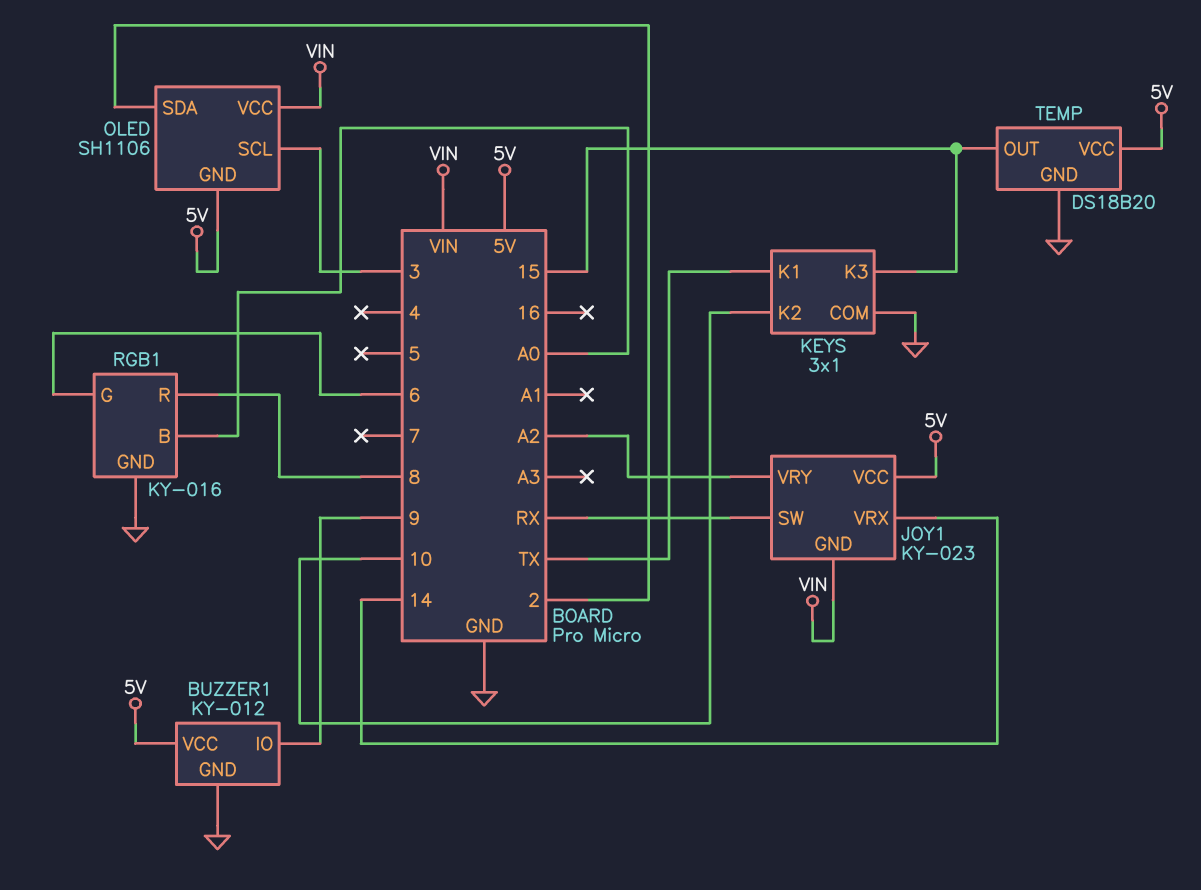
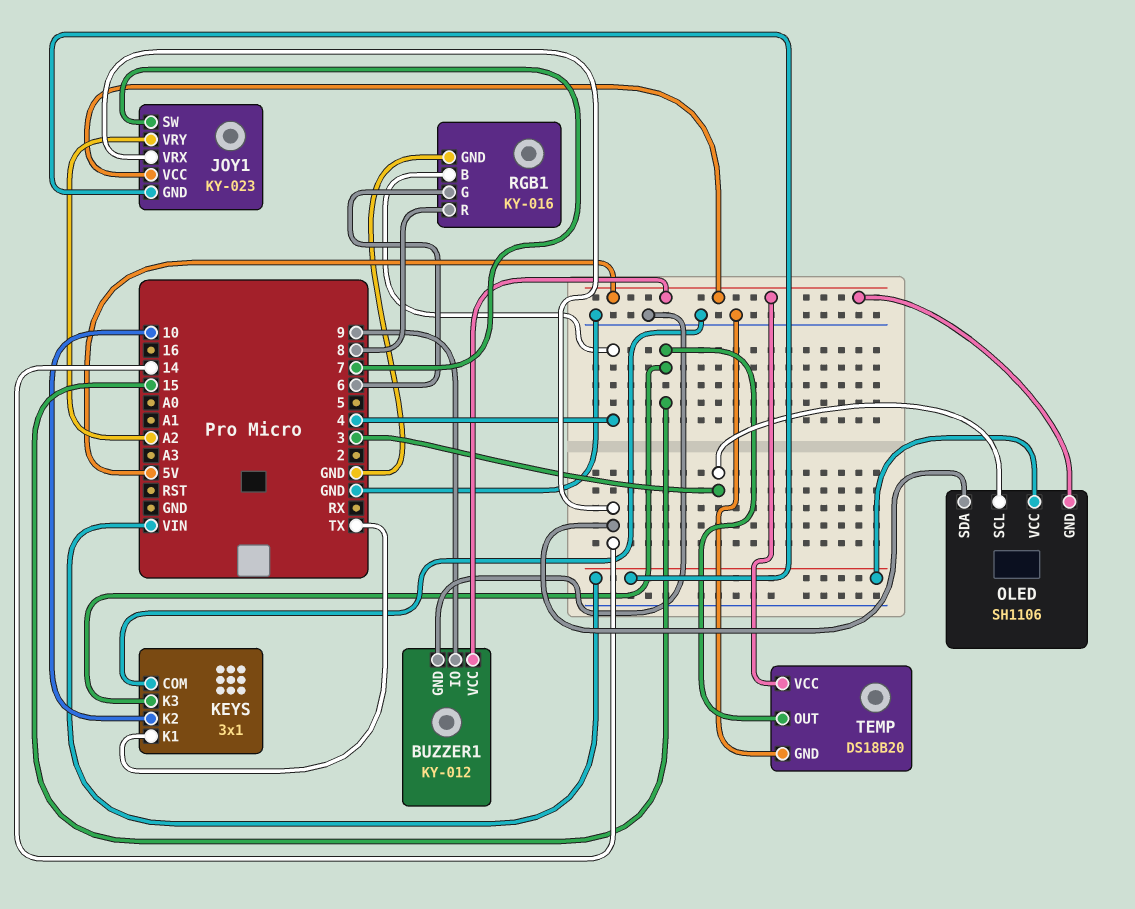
JOY1 pin SW: RX -> 7
OLED pin SDA: 2 -> 14
RGB1 pin B: A0 -> 4

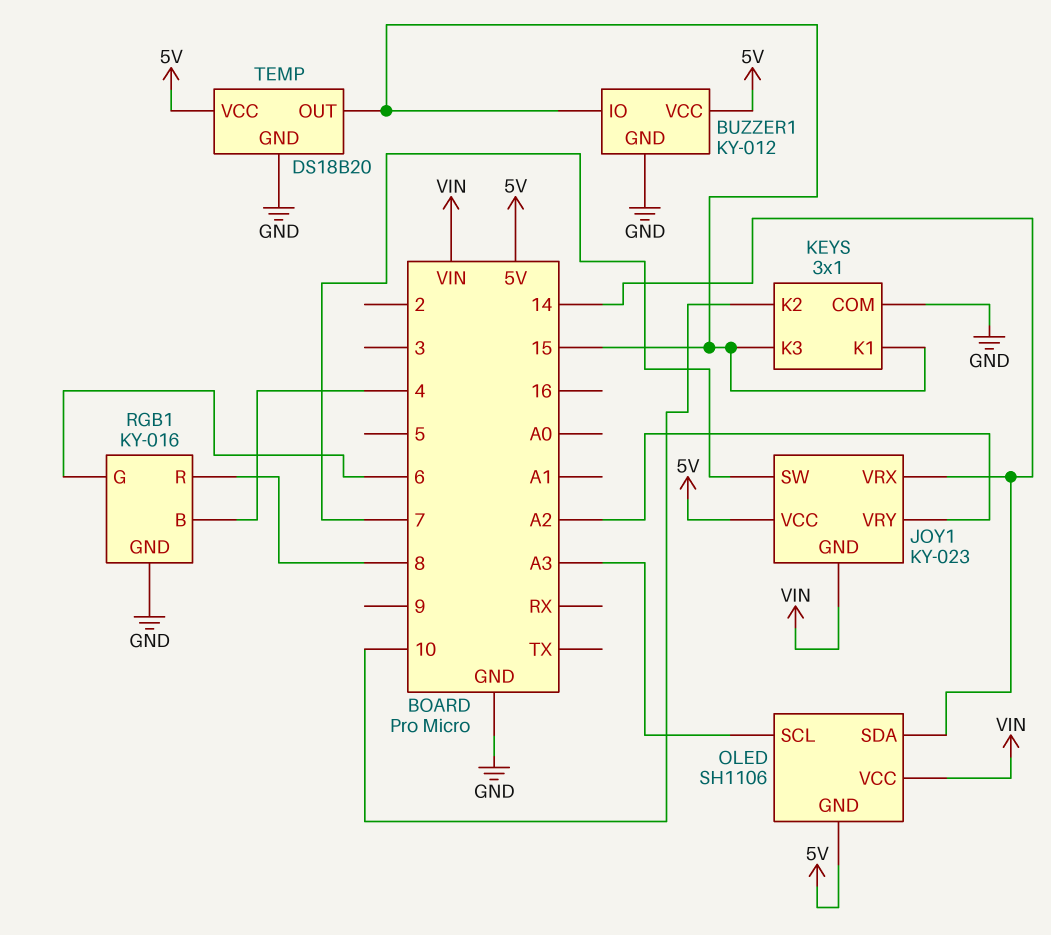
BUZZER1 pin IO: 9 -> 15
KEYS pin K1: TX -> 15
OLED pin SCL: 3 -> A3

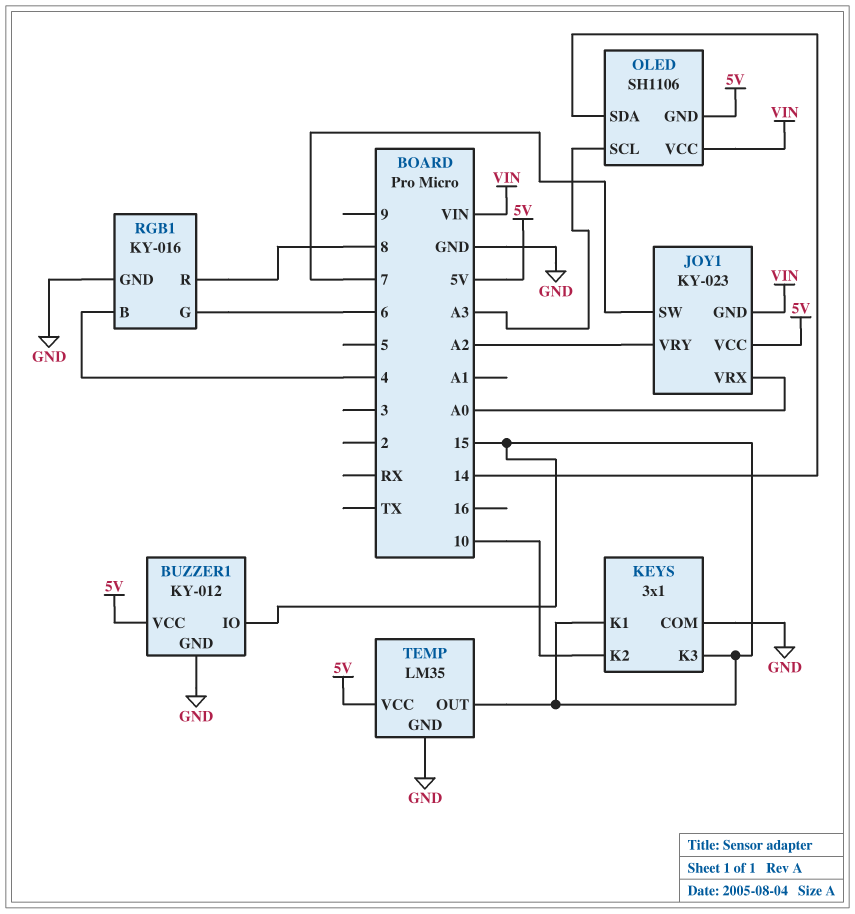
JOY1 pin VRX: 14 -> A0
TEMP: DS18B20 -> LM35

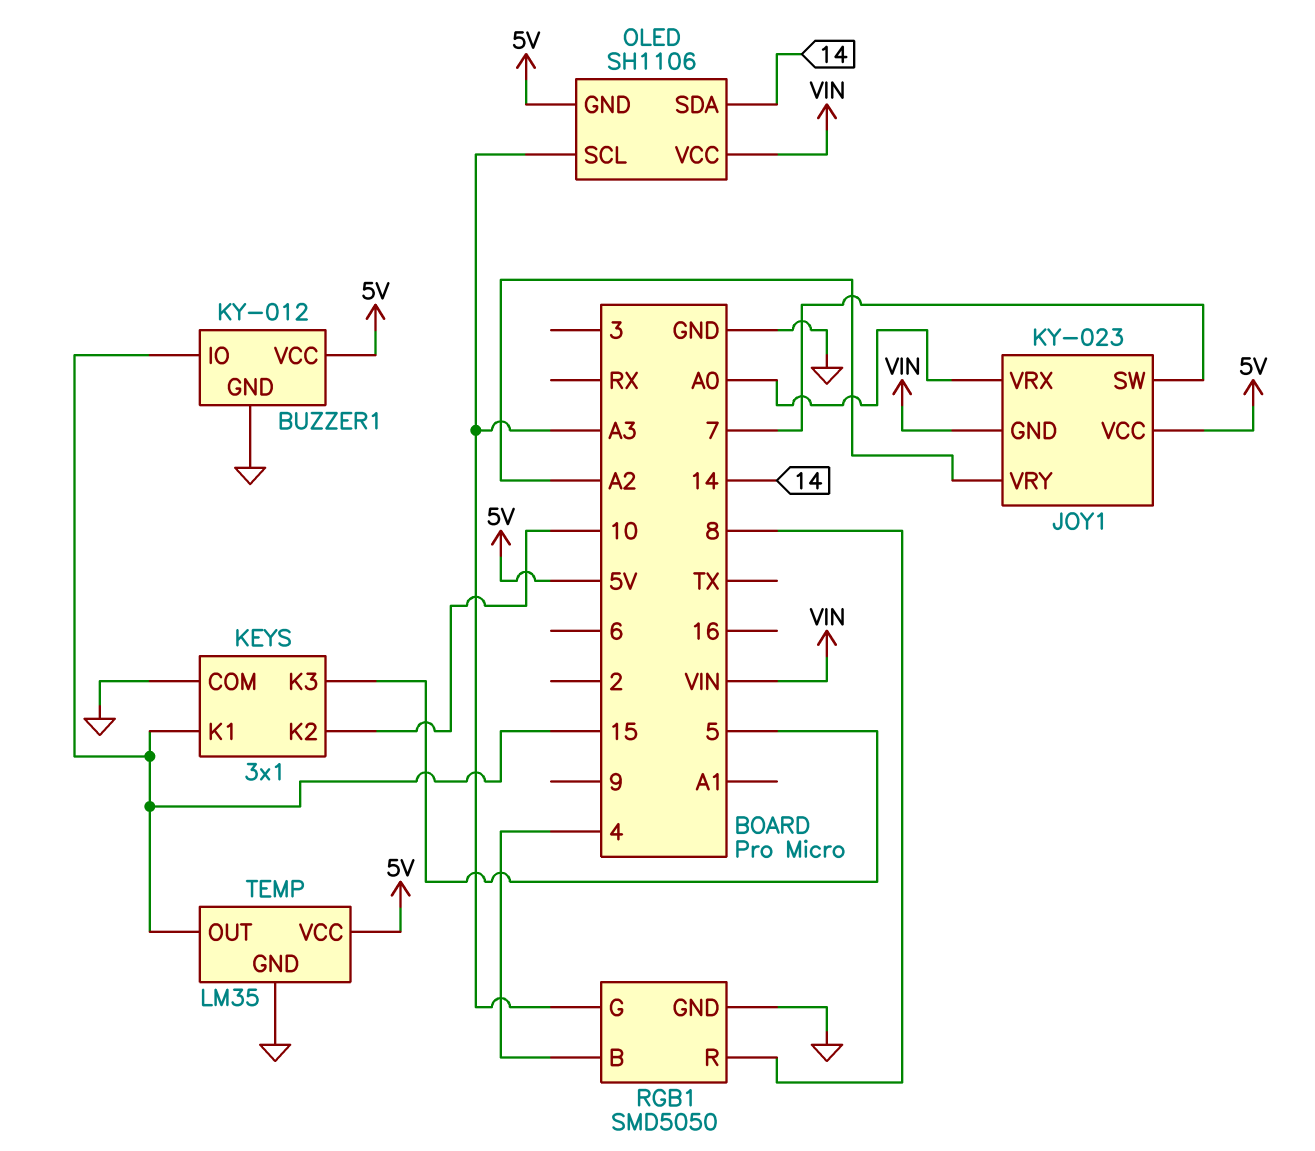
KEYS pin K3: 15 -> 5
RGB1: KY-016 -> SMD5050
RGB1 pin G: 6 -> A3

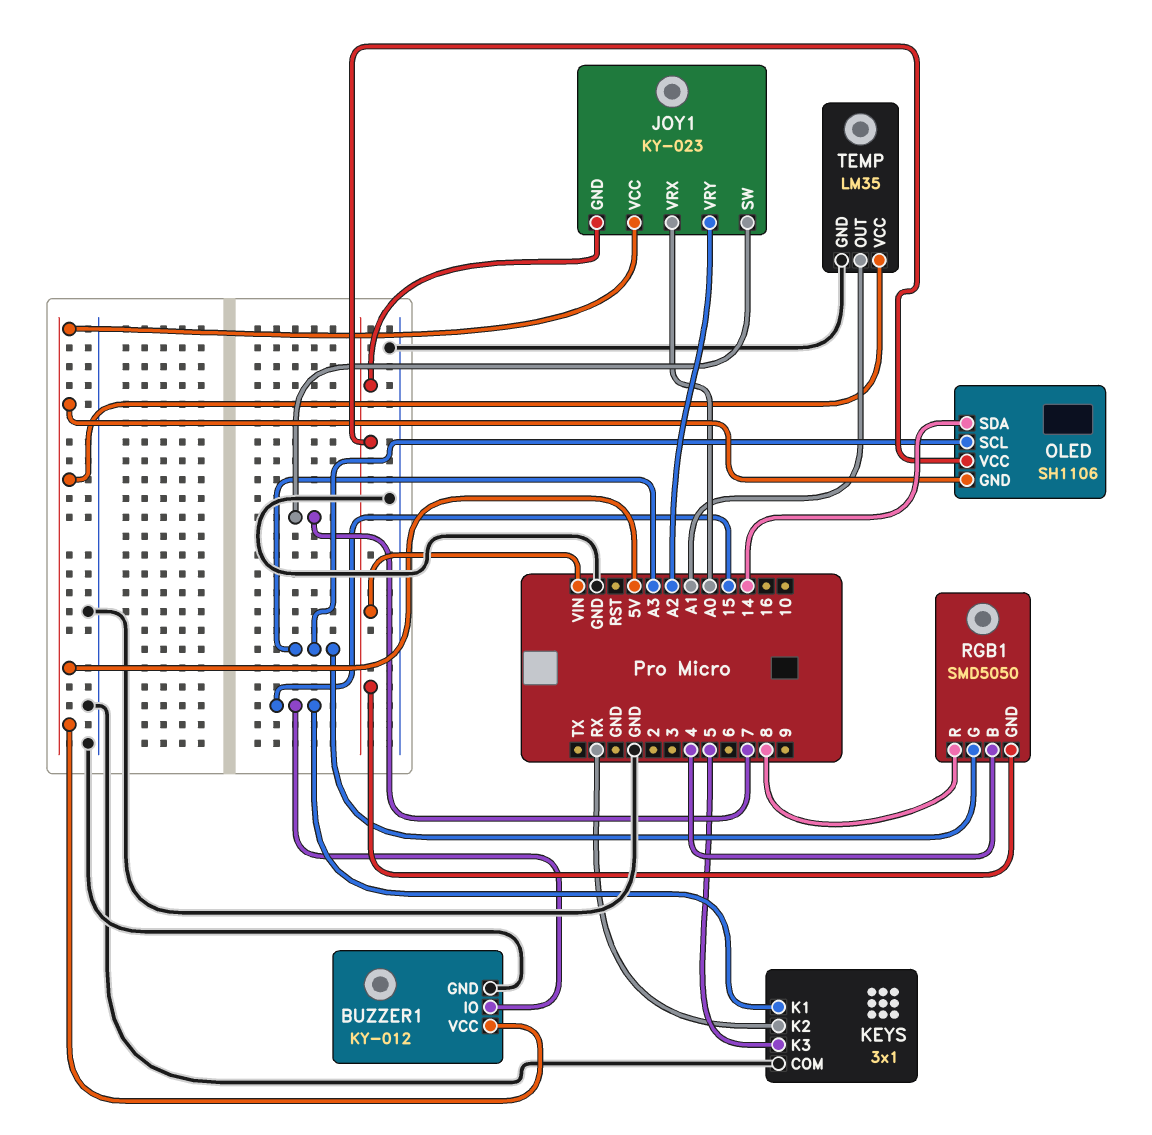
KEYS pin K2: 10 -> RX
RGB1 pin GND: GND -> VIN
TEMP pin OUT: 15 -> A1

